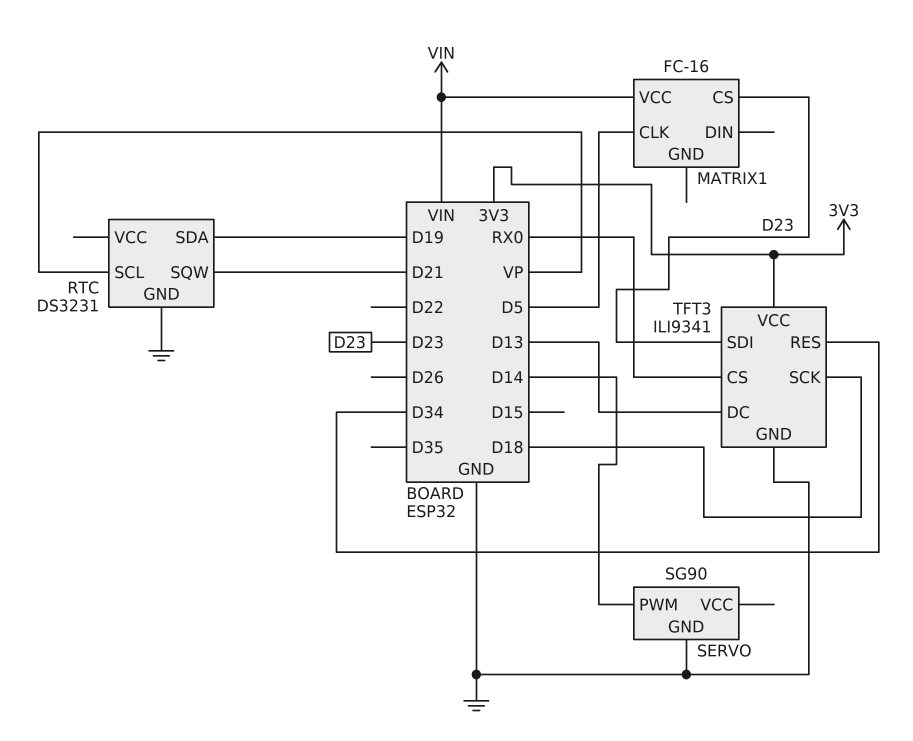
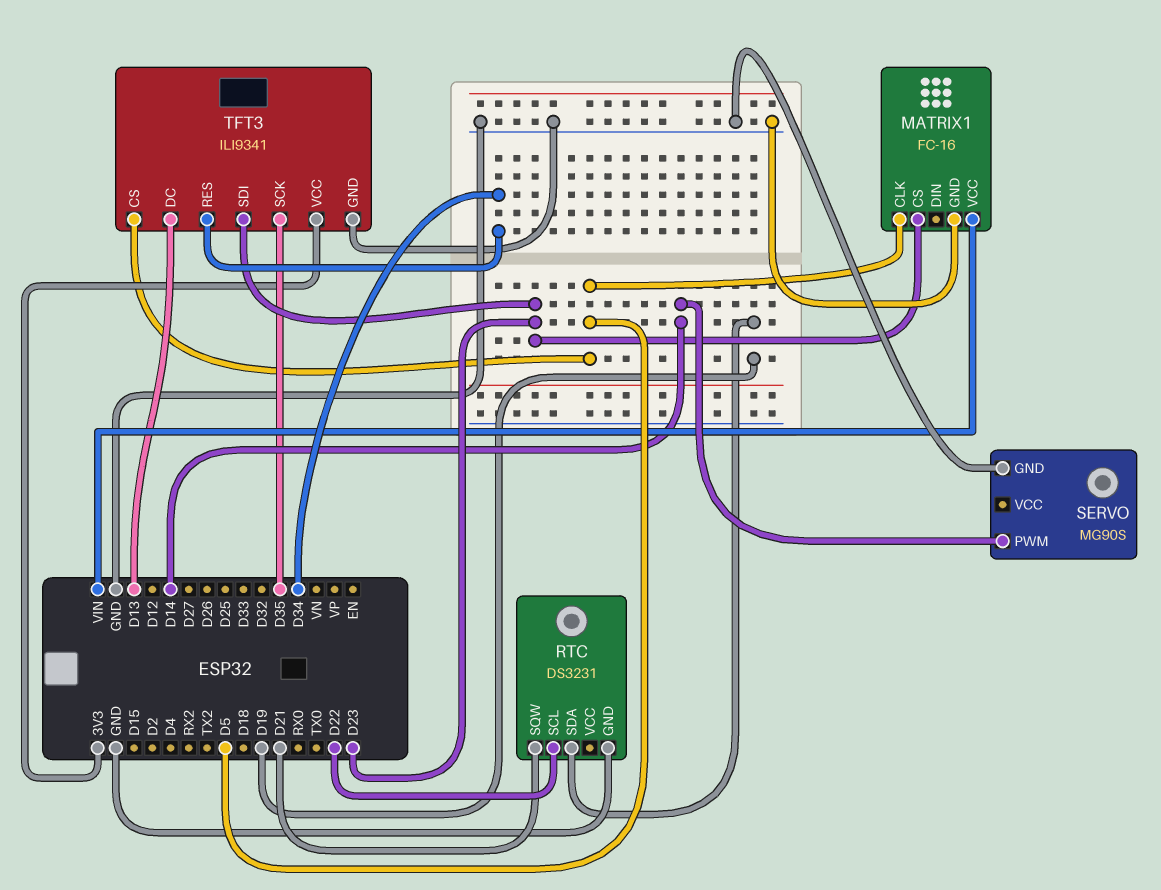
MATRIX1 pin GND: none -> GND
RTC pin SCL: VP -> D22
SERVO: SG90 -> MG90S
TFT3 pin CS: RX0 -> D5
TFT3 pin SCK: D18 -> D35

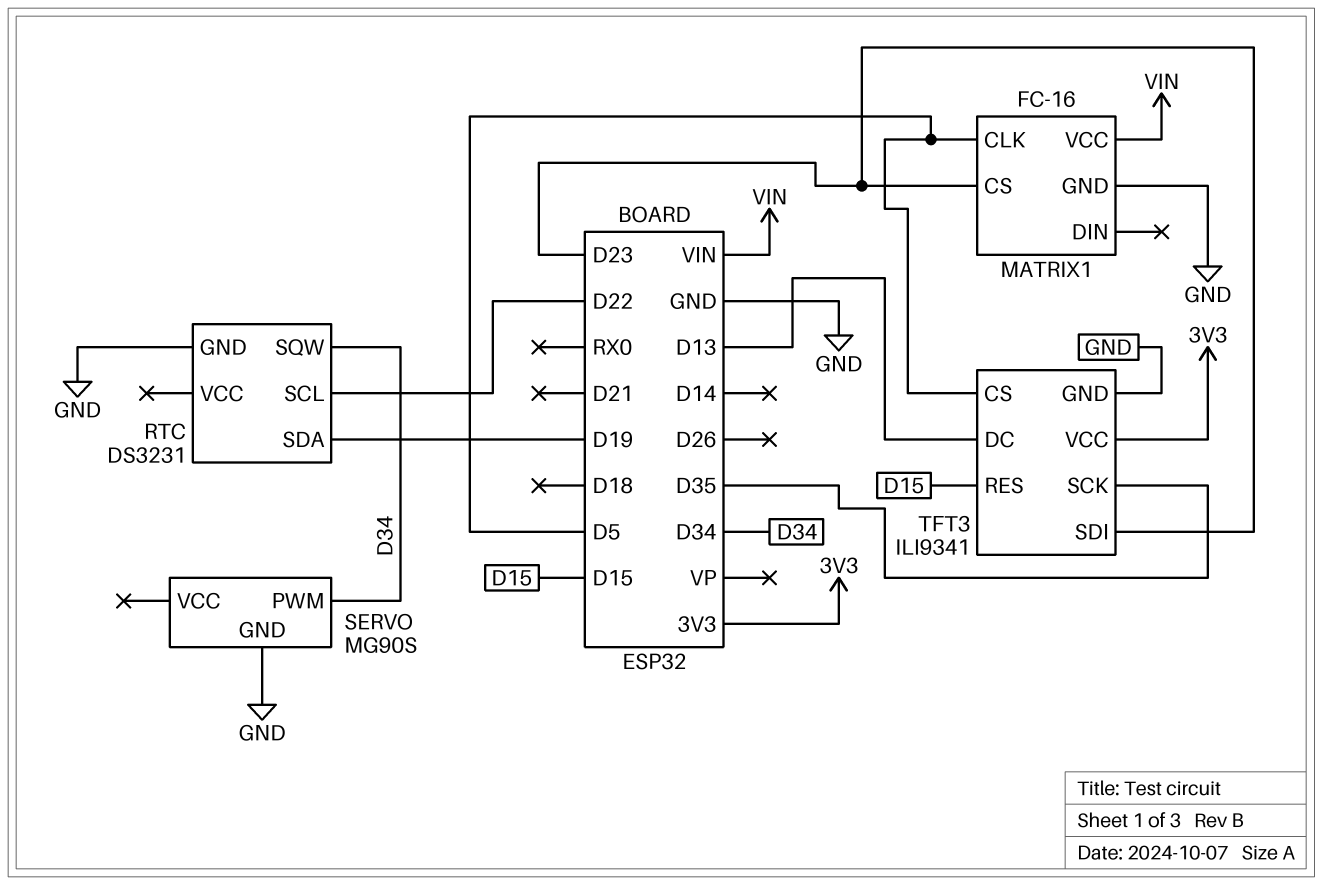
RTC pin SQW: D21 -> D34
SERVO pin PWM: D14 -> D34
TFT3 pin RES: D34 -> D15

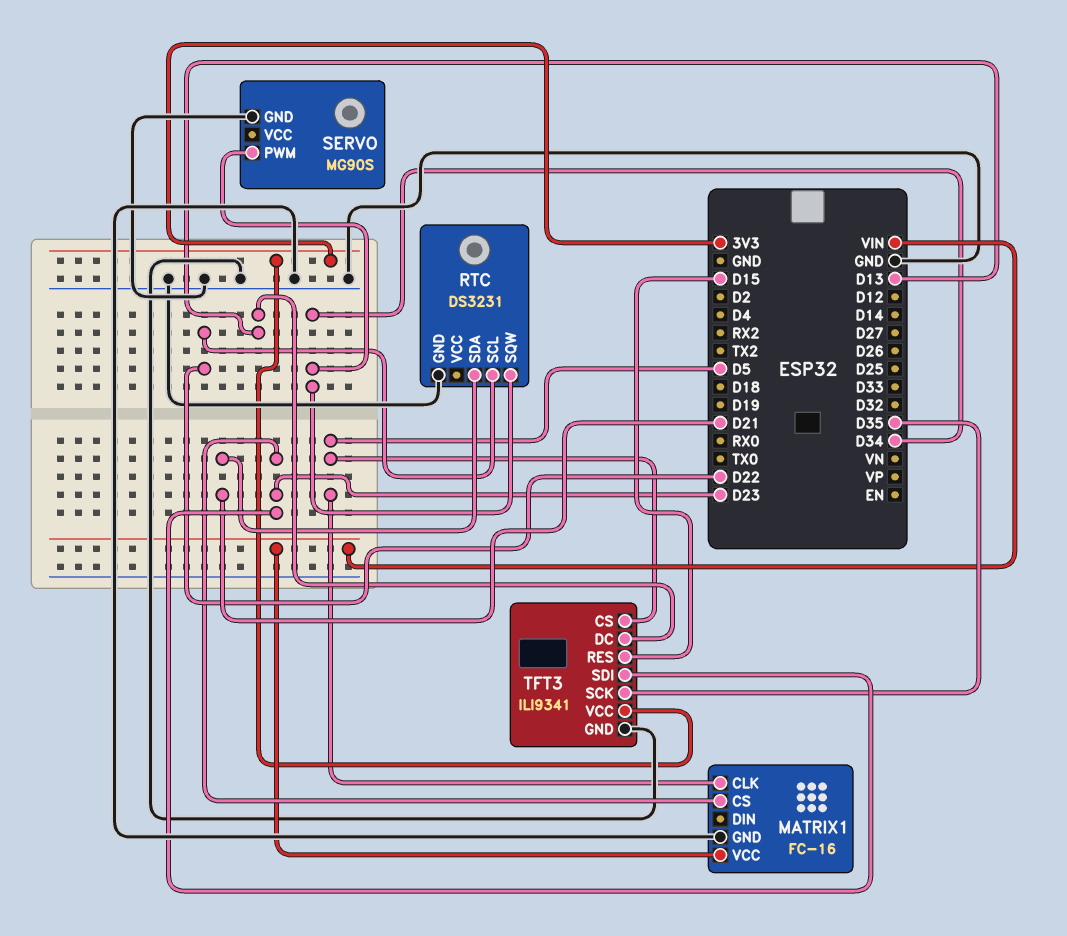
RTC pin SDA: D19 -> D21

